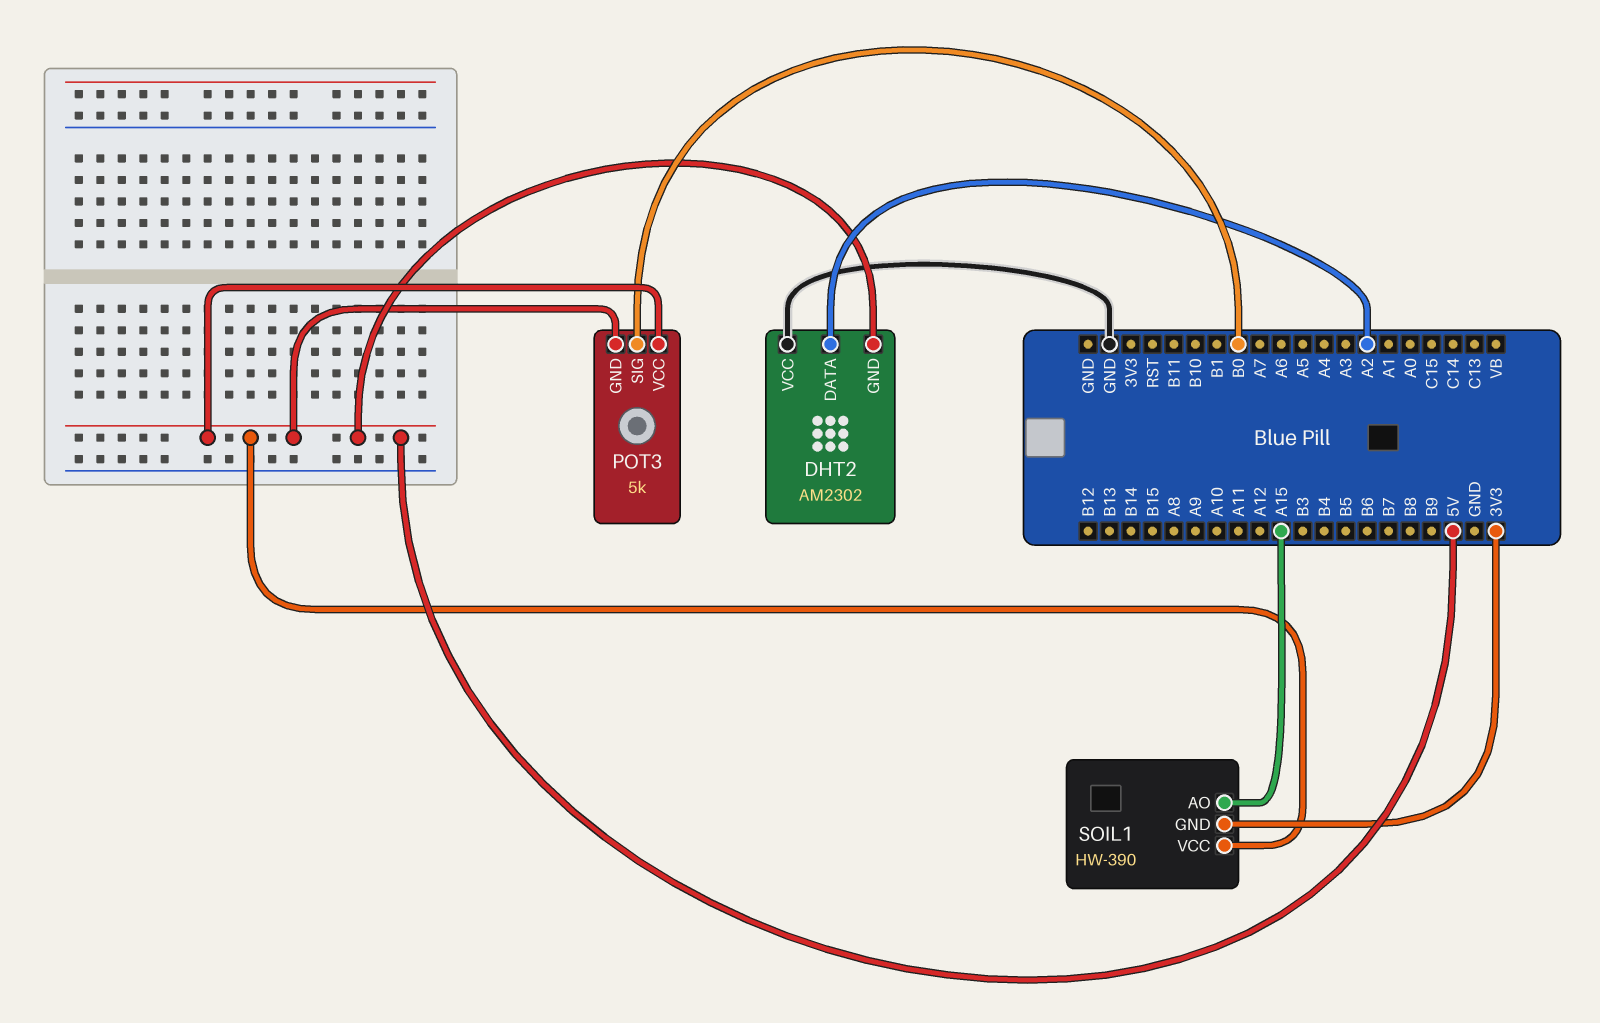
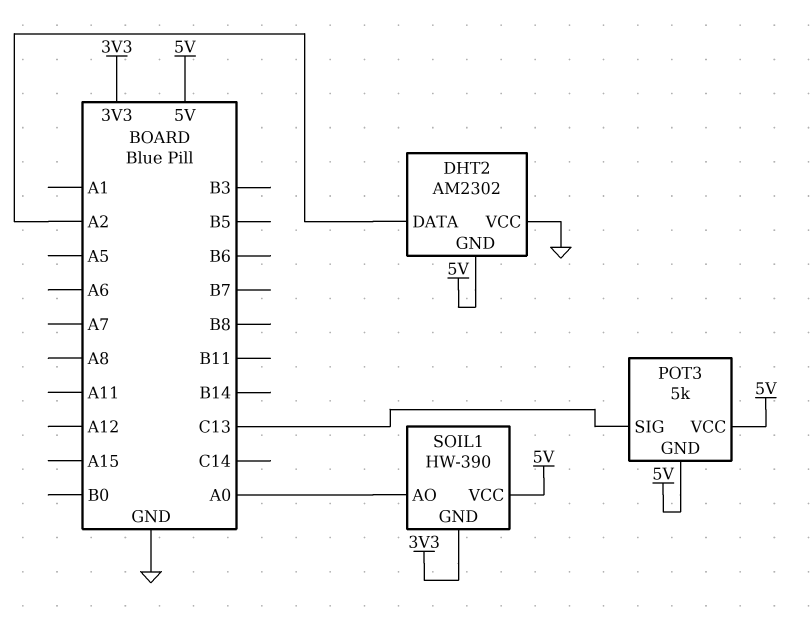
POT3 pin SIG: B0 -> C13
SOIL1 pin AO: A15 -> A0

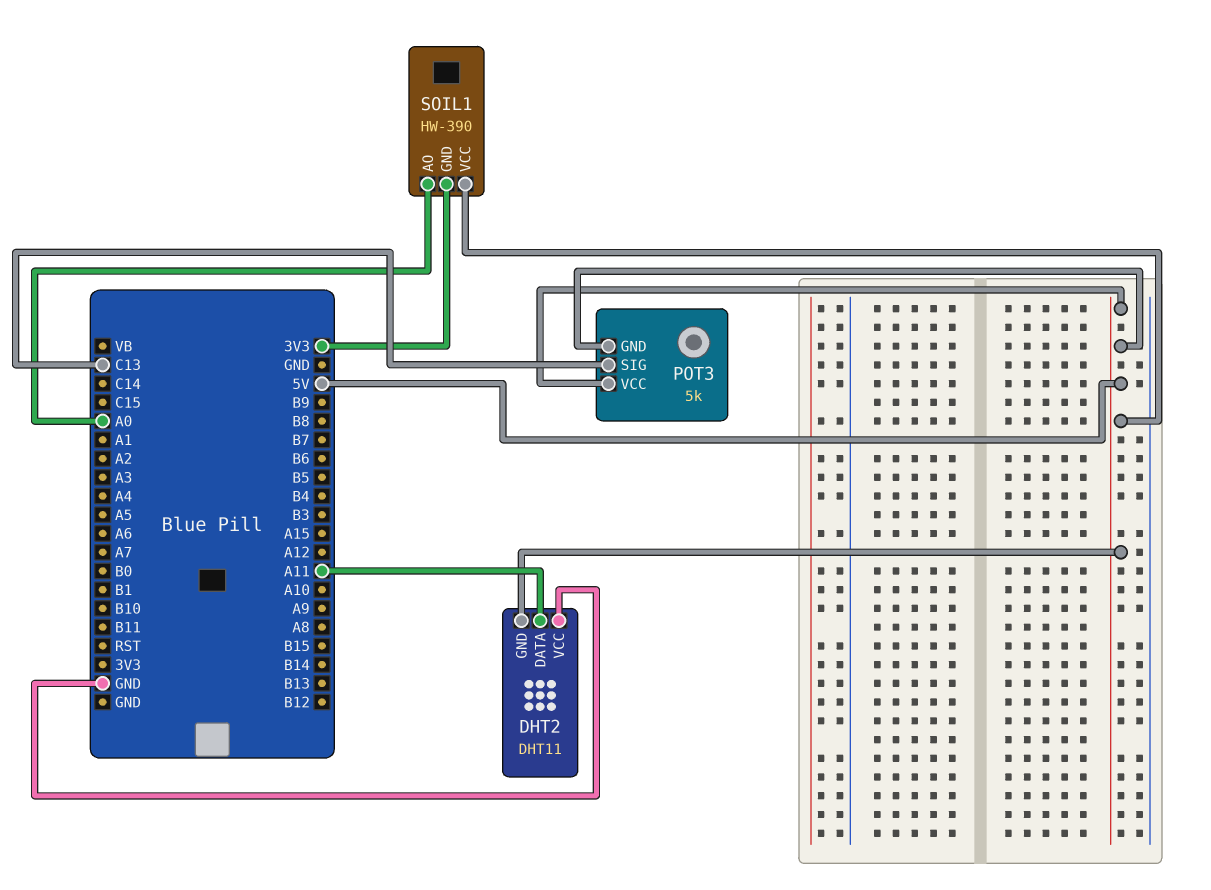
DHT2: AM2302 -> DHT11
DHT2 pin DATA: A2 -> A11

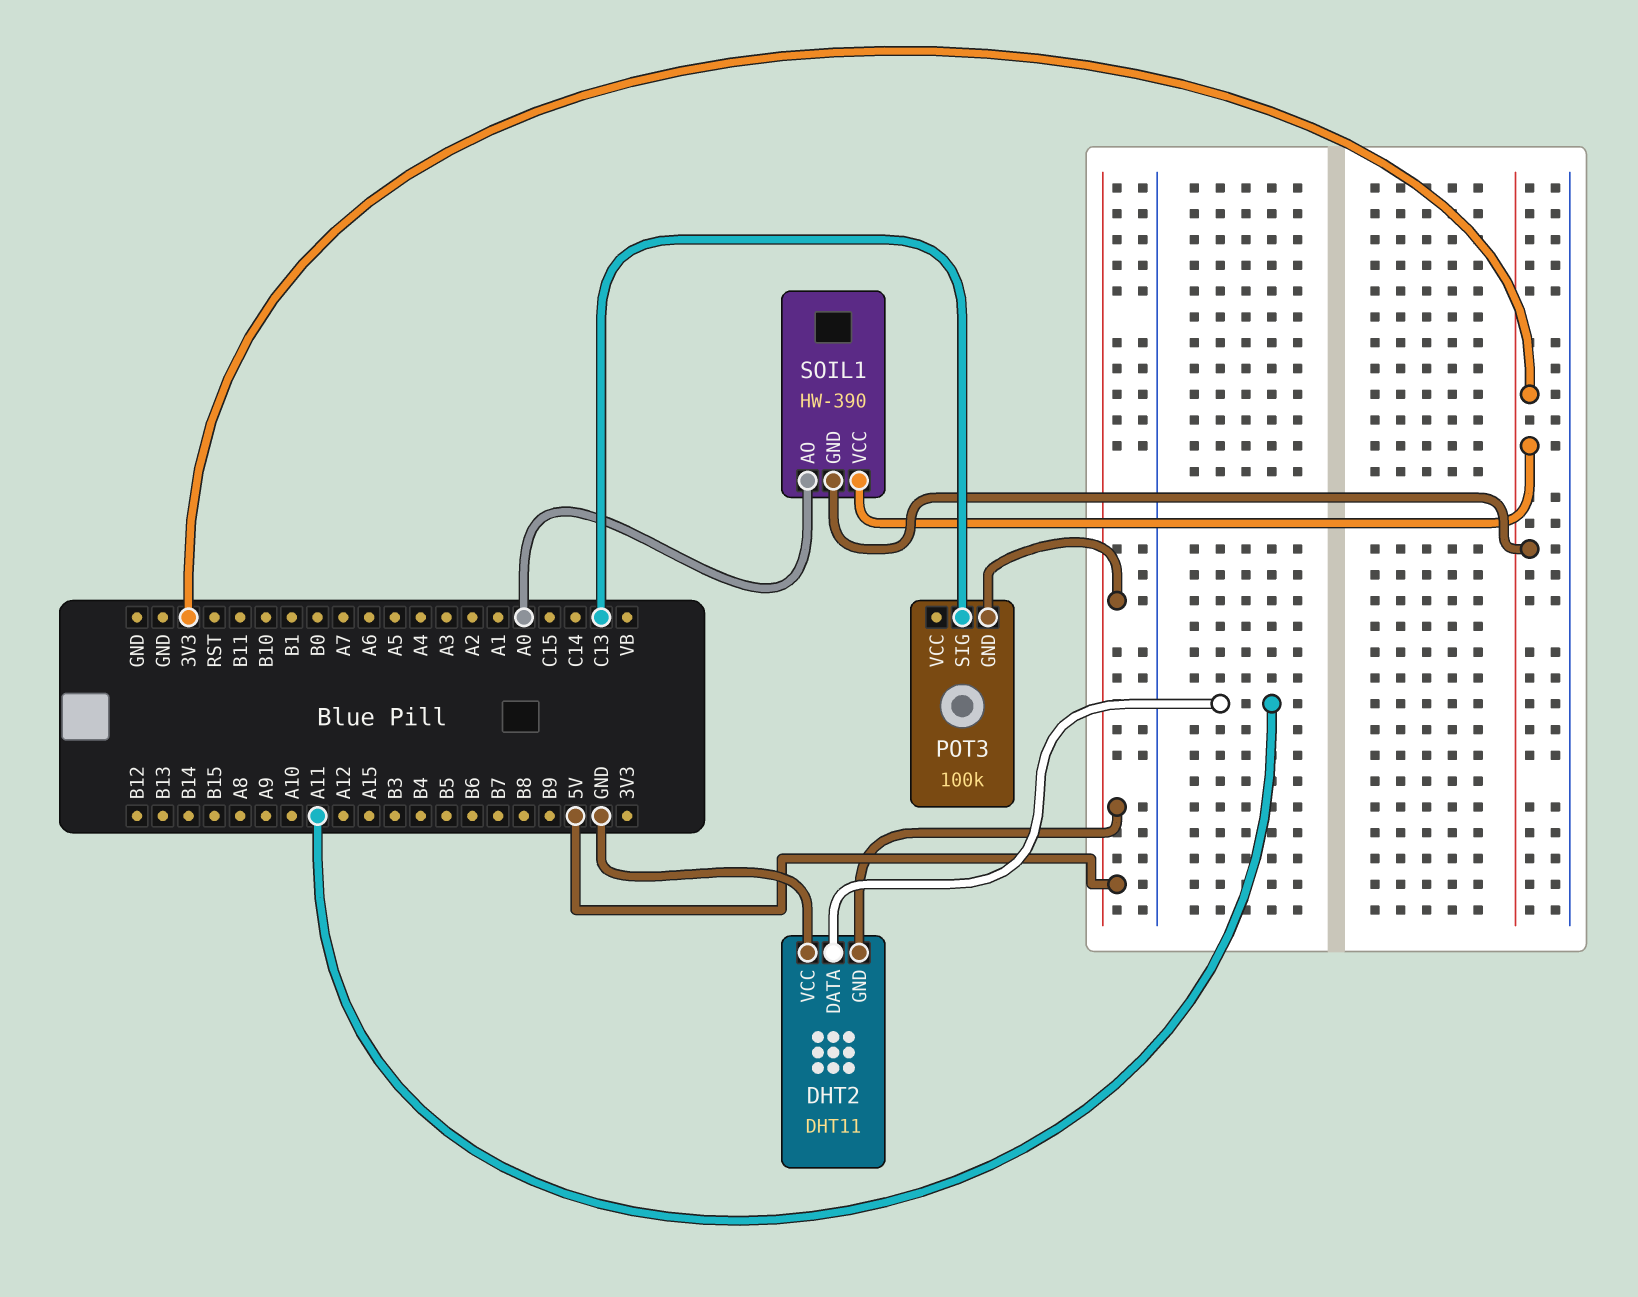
POT3: 5k -> 100k
POT3 pin VCC: 5V -> none
SOIL1 pin VCC: 5V -> 3V3

